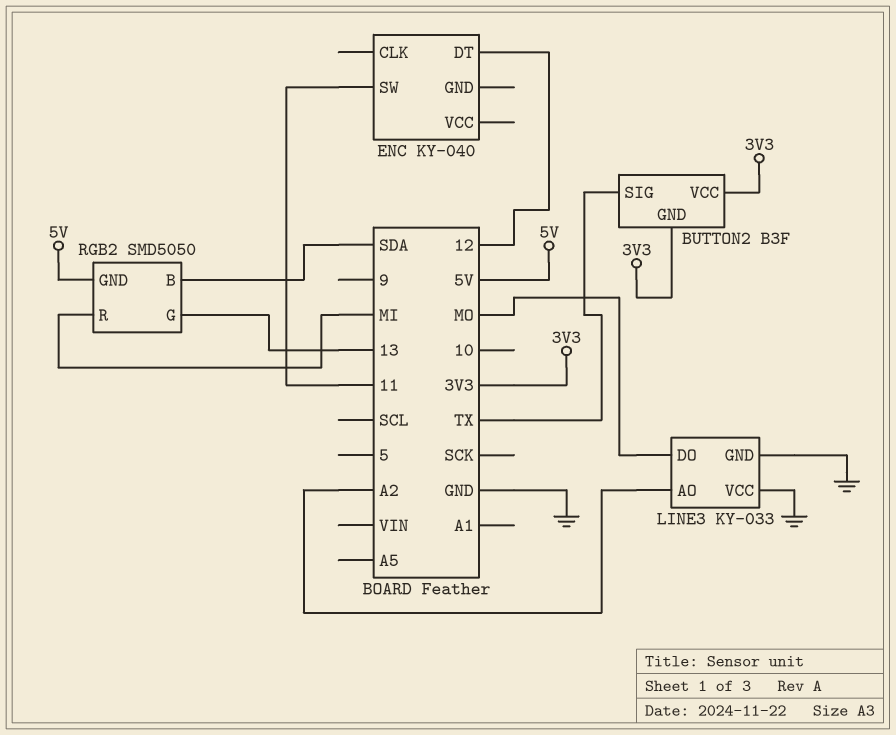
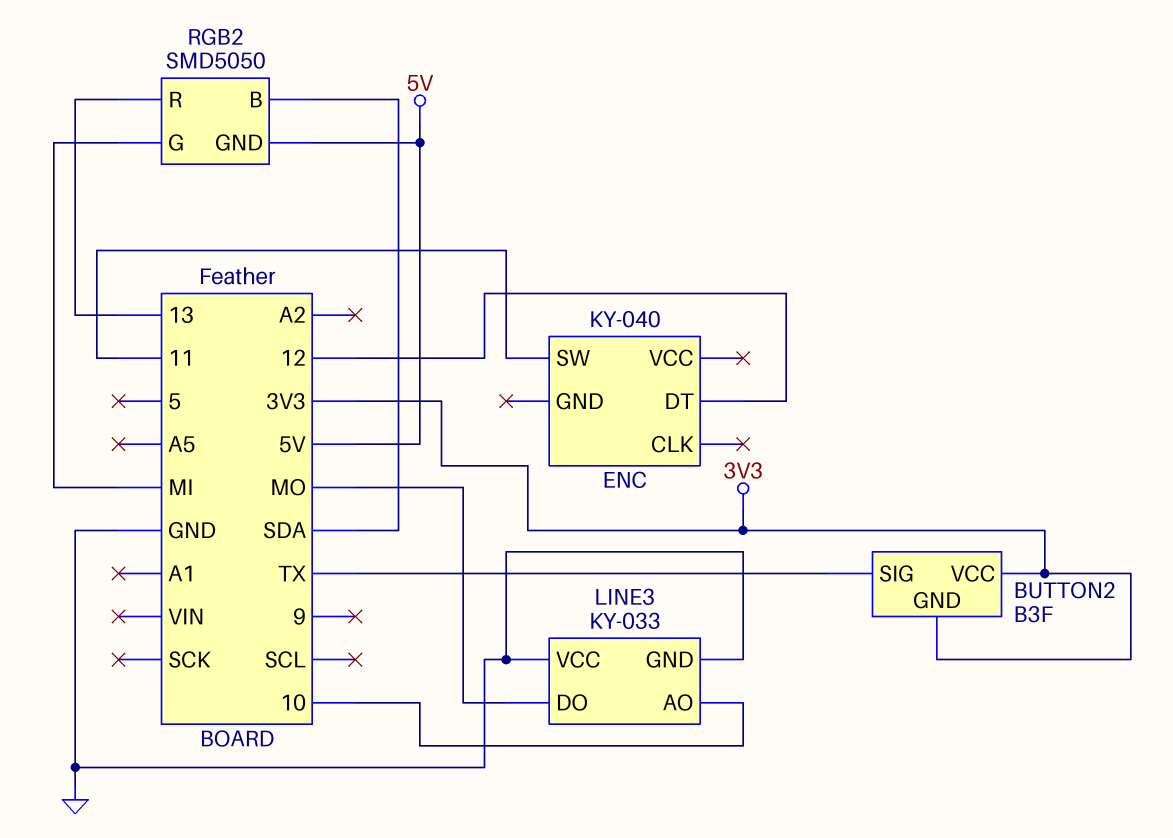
LINE3 pin AO: A2 -> 10
RGB2 pin G: 13 -> MI
RGB2 pin R: MI -> 13

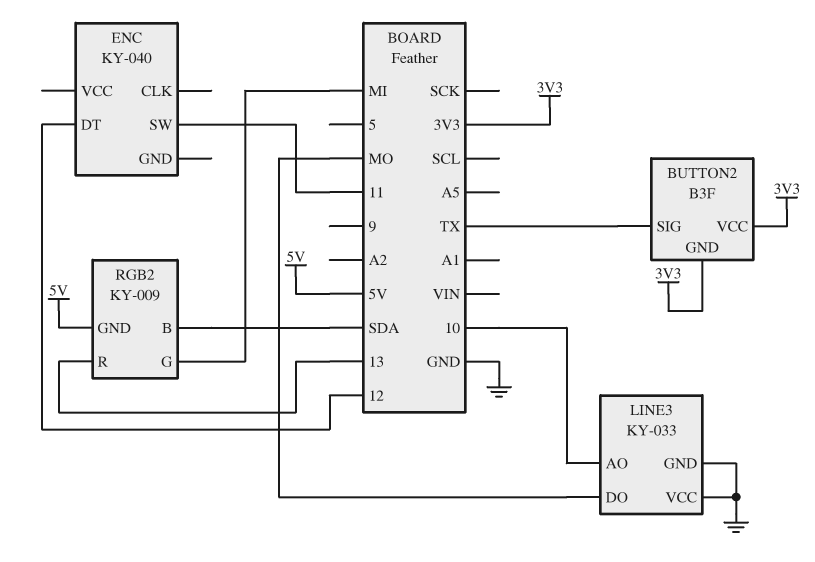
RGB2: SMD5050 -> KY-009

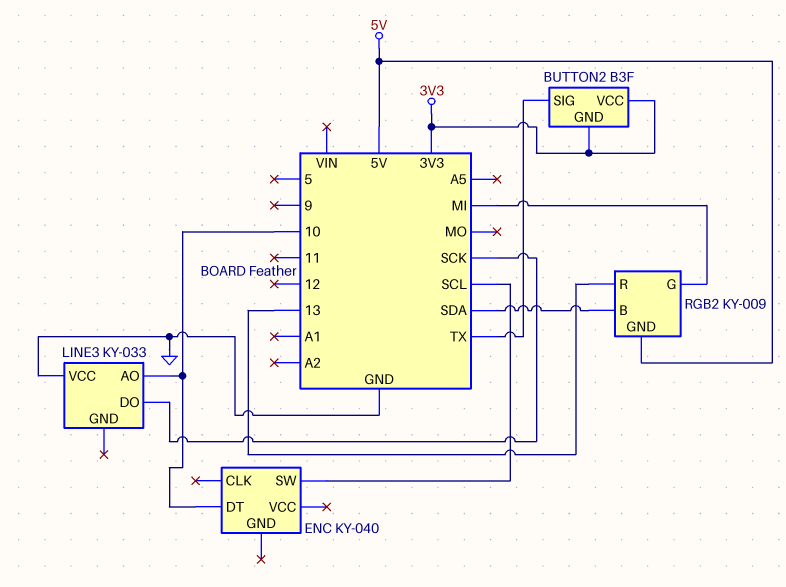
ENC pin DT: 12 -> 10
ENC pin SW: 11 -> SCL
LINE3 pin DO: MO -> SCK
LINE3 pin GND: GND -> none

